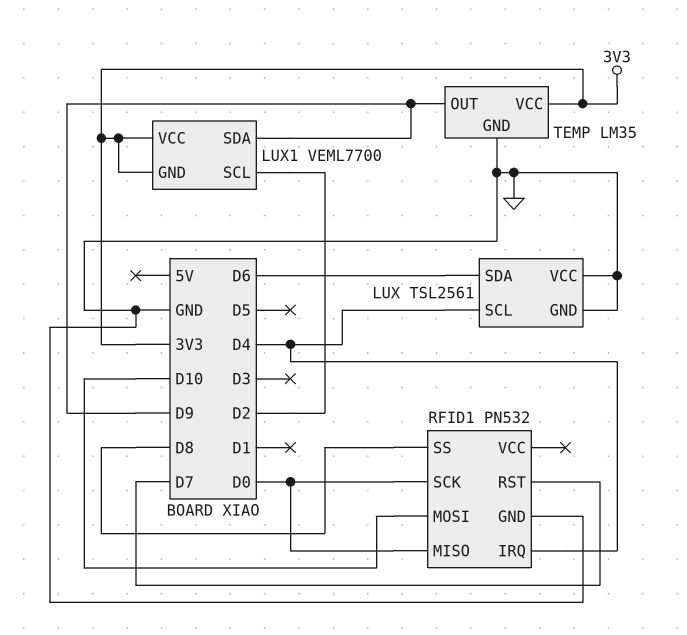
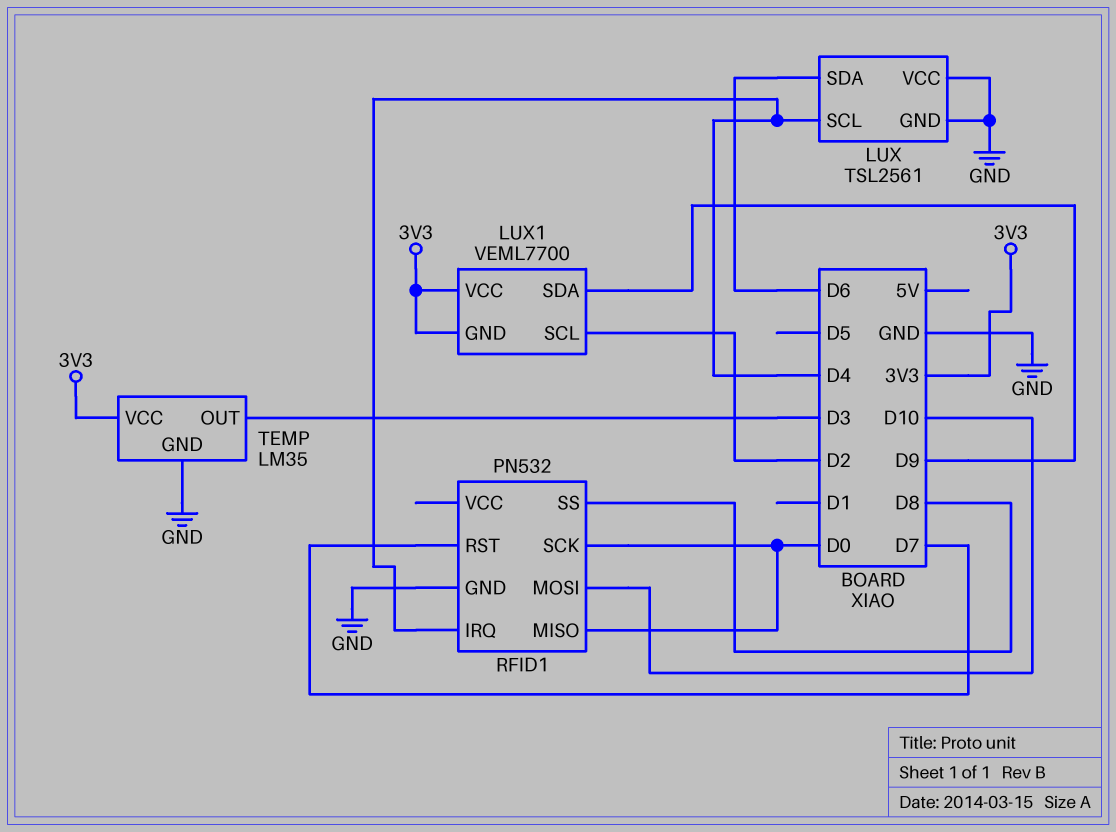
TEMP pin OUT: D9 -> D3

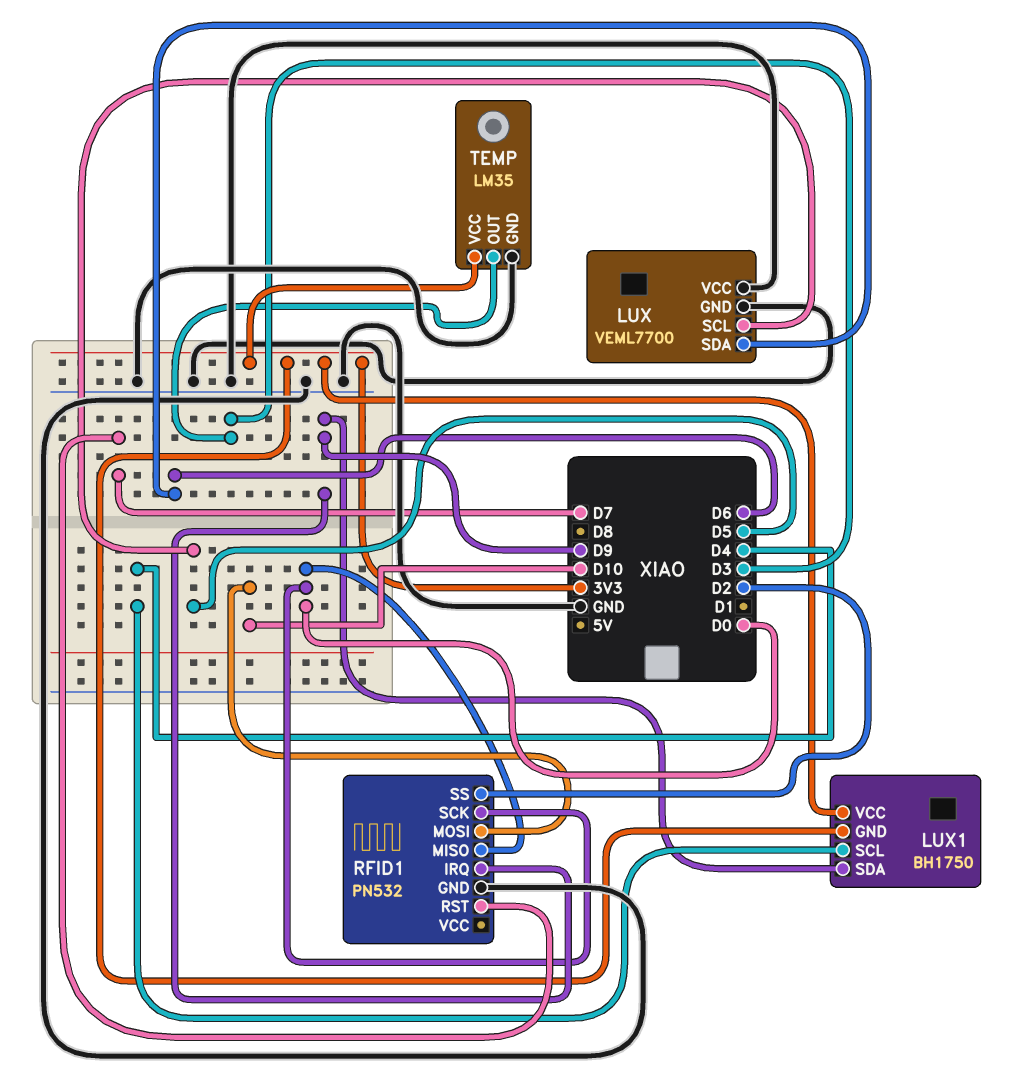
LUX: TSL2561 -> VEML7700
LUX pin SCL: D4 -> D5
LUX1: VEML7700 -> BH1750
LUX1 pin SCL: D2 -> D4
RFID1 pin IRQ: D4 -> D9
RFID1 pin SS: D8 -> D2

